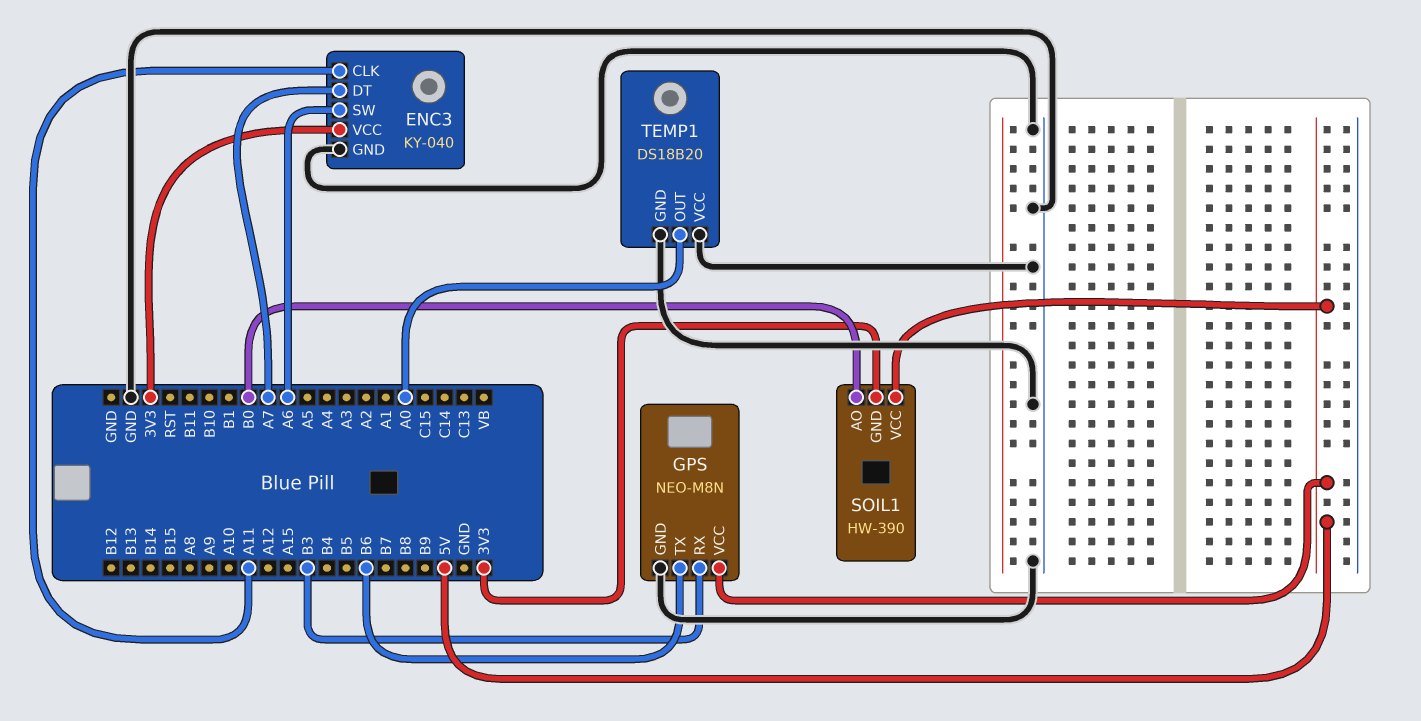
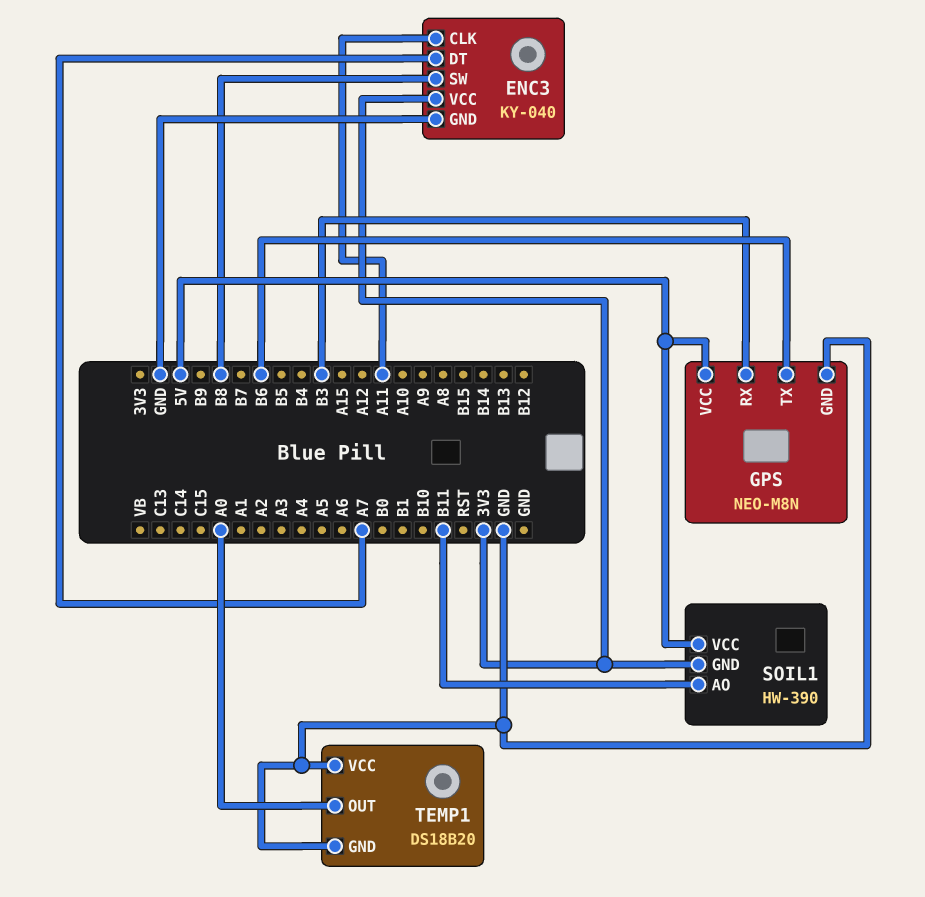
ENC3 pin SW: A6 -> B8
SOIL1 pin AO: B0 -> B11

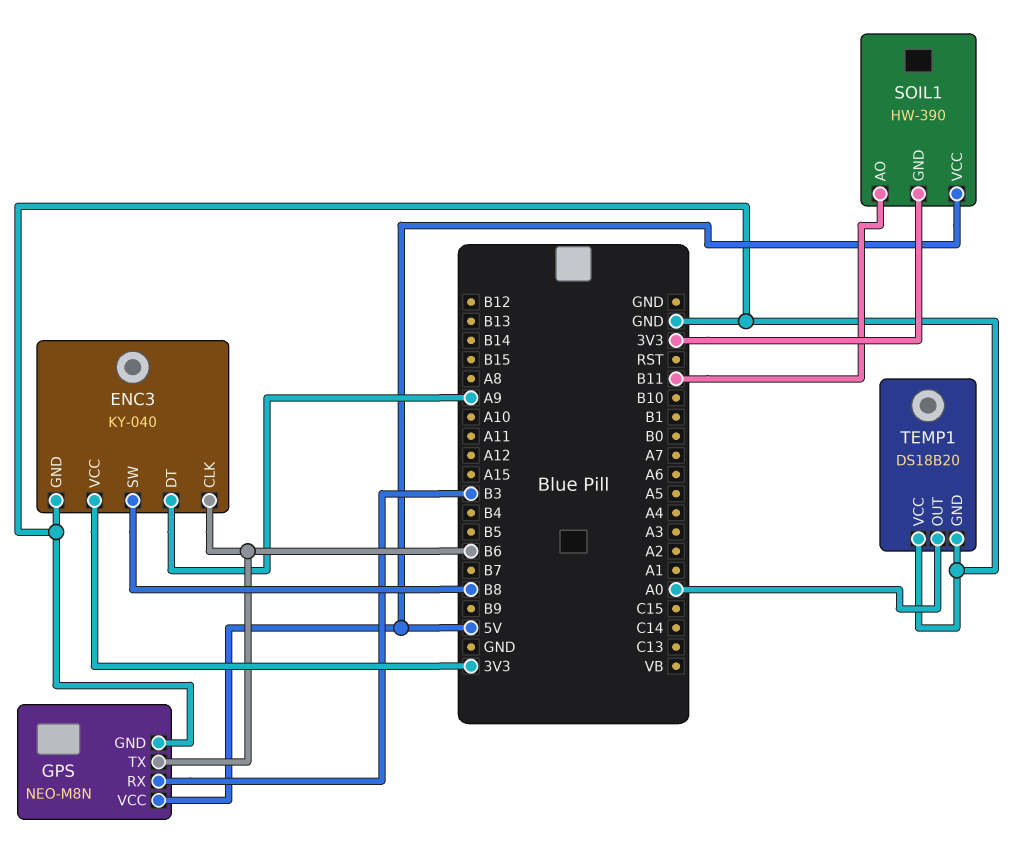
ENC3 pin CLK: A11 -> B6
ENC3 pin DT: A7 -> A9

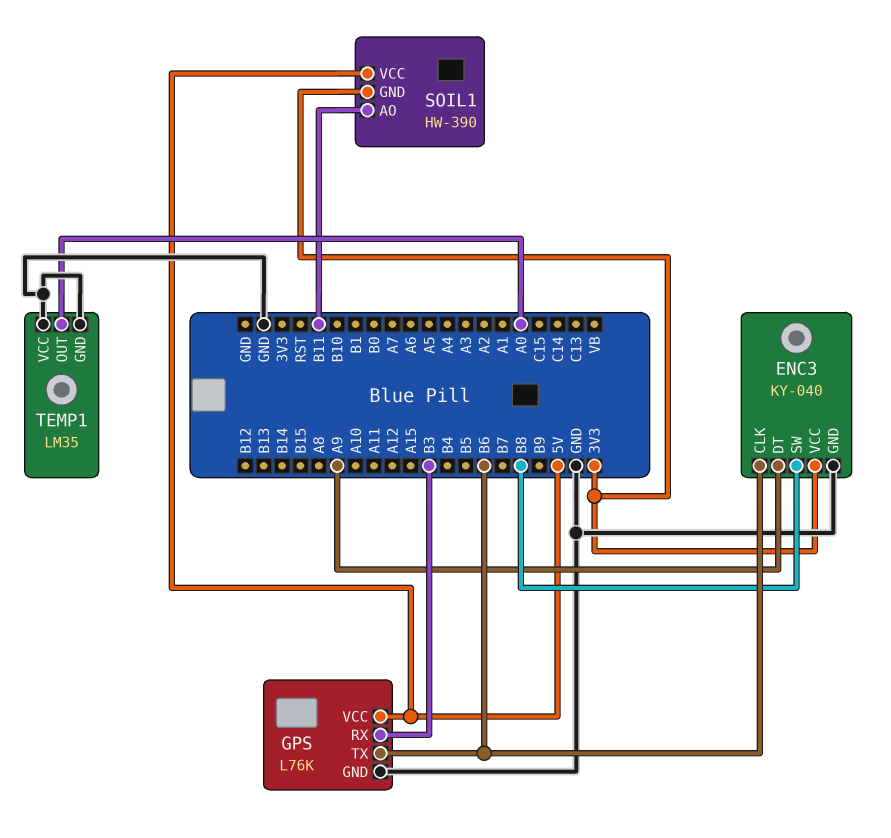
GPS: NEO-M8N -> L76K
TEMP1: DS18B20 -> LM35

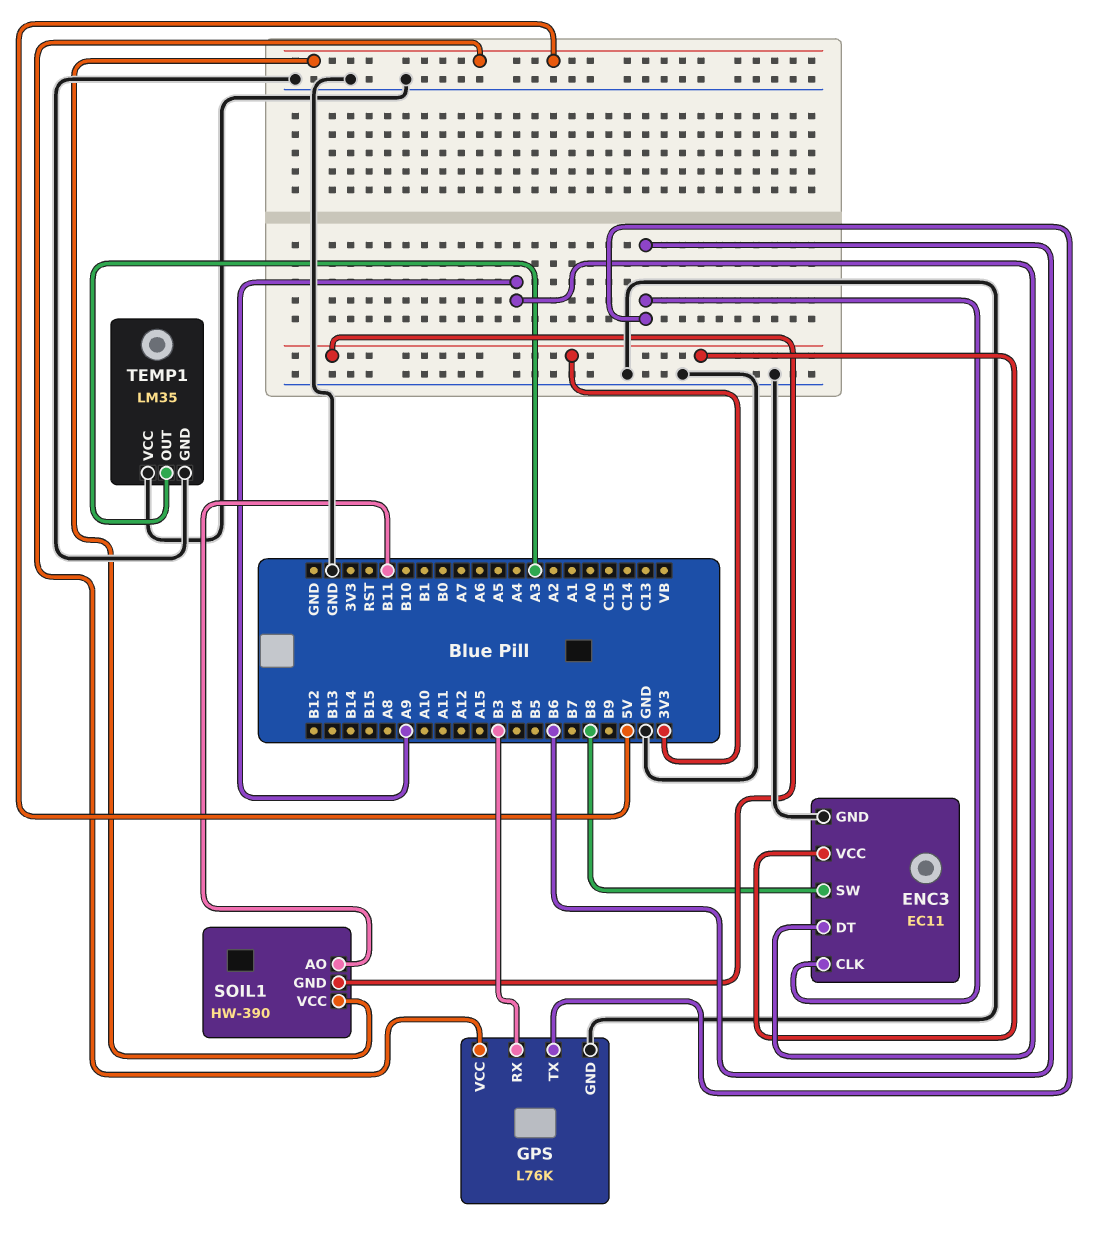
ENC3: KY-040 -> EC11
TEMP1 pin OUT: A0 -> A3

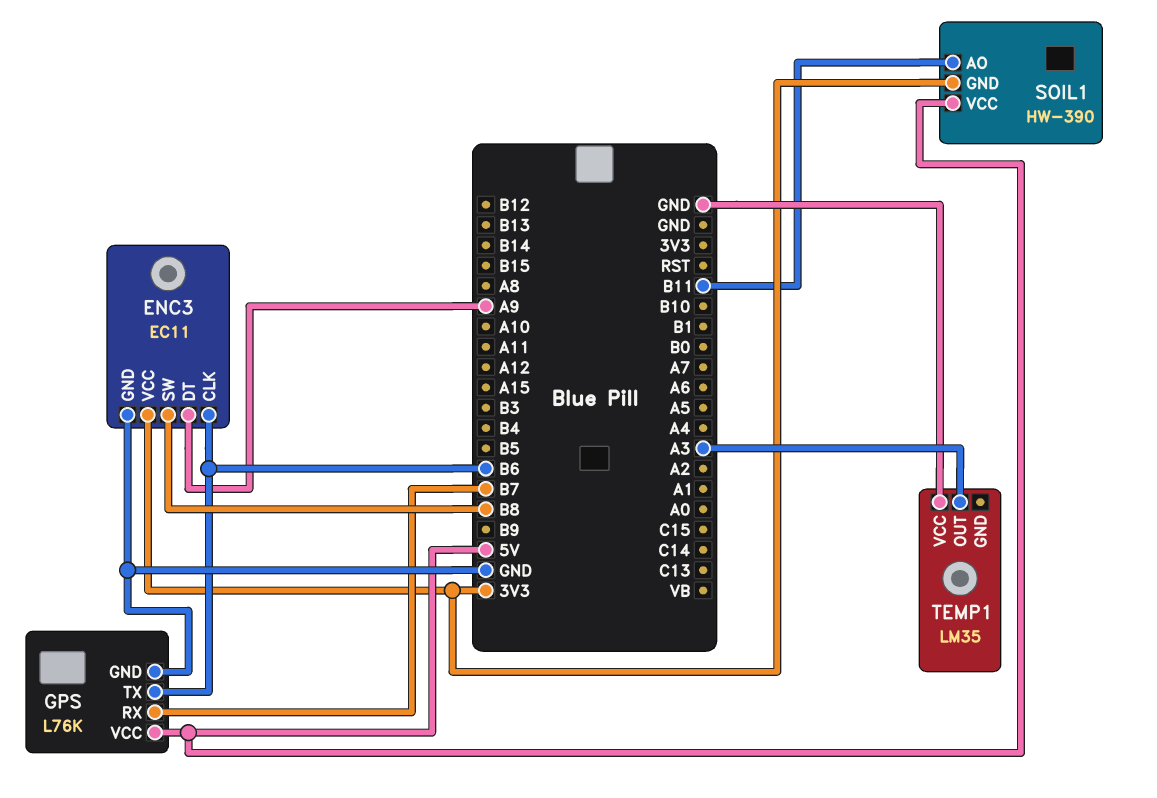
GPS pin RX: B3 -> B7
TEMP1 pin GND: GND -> none

